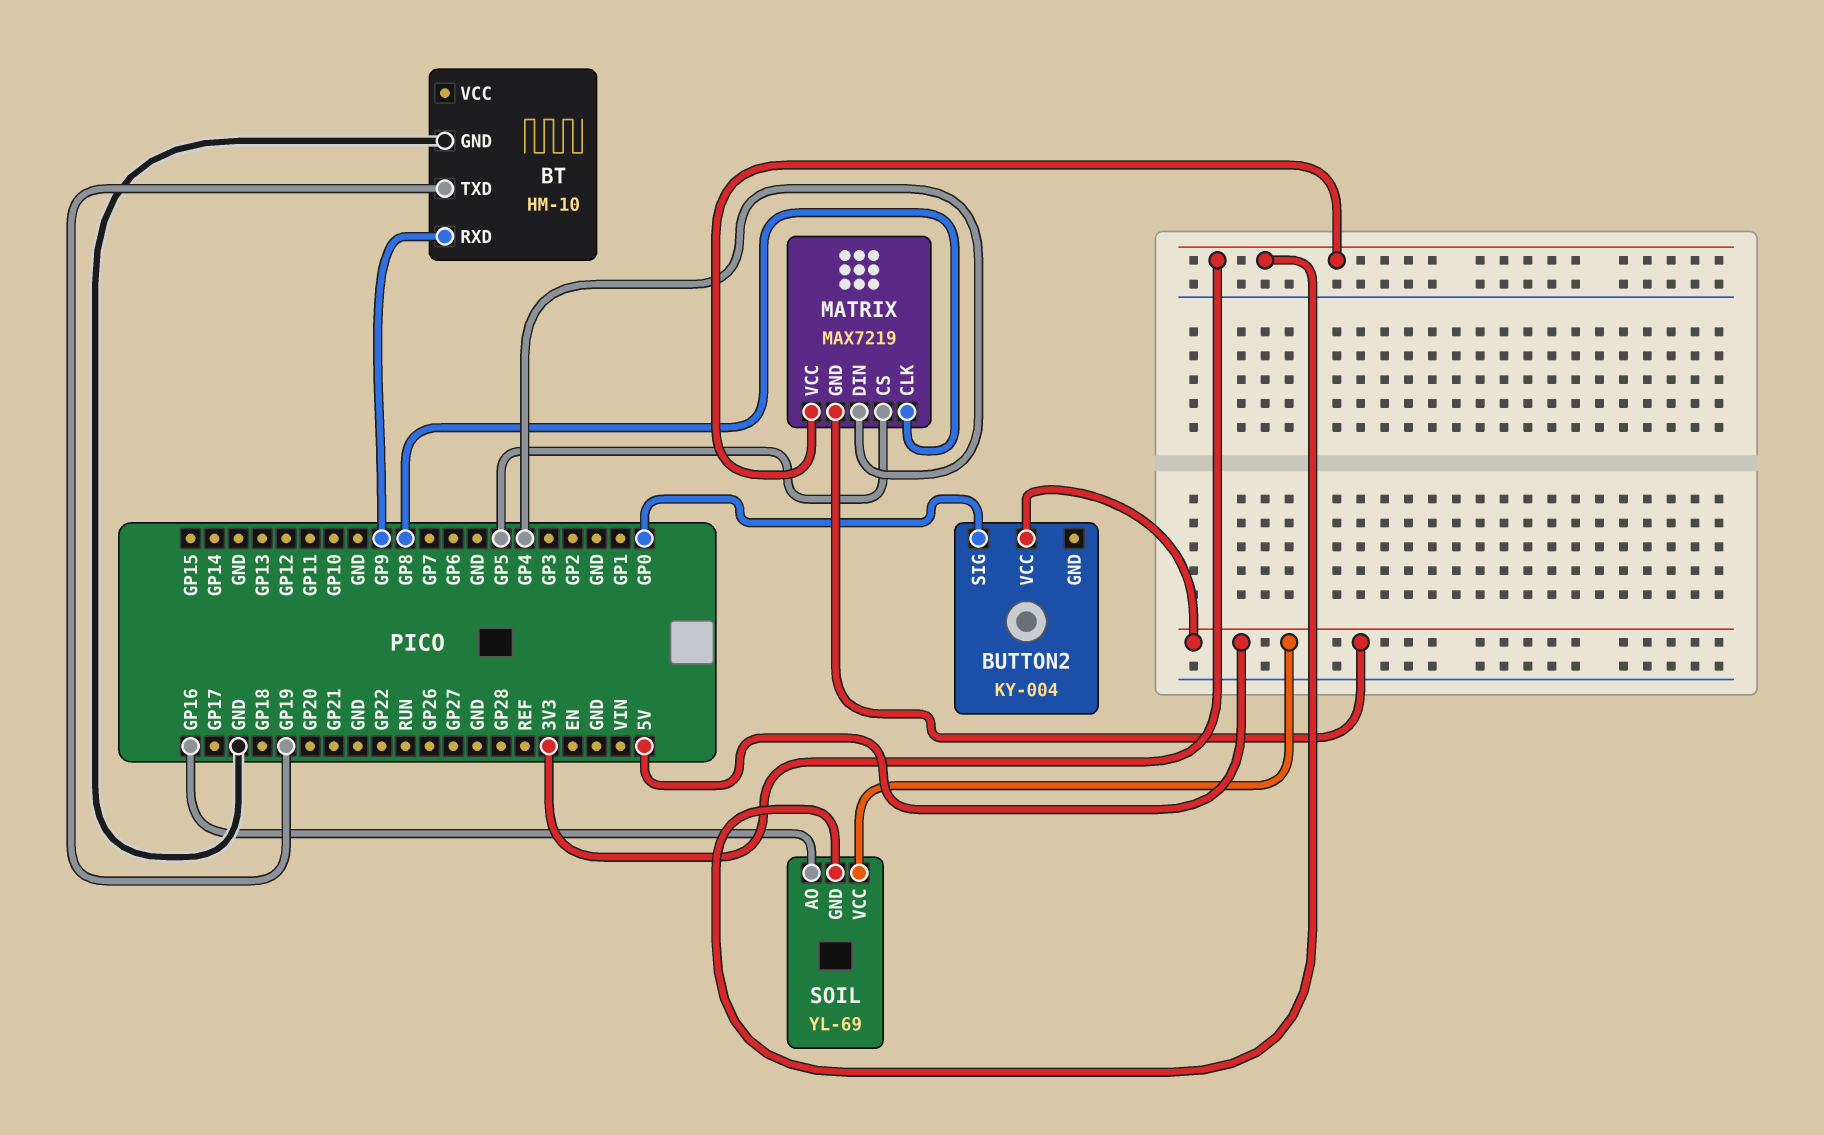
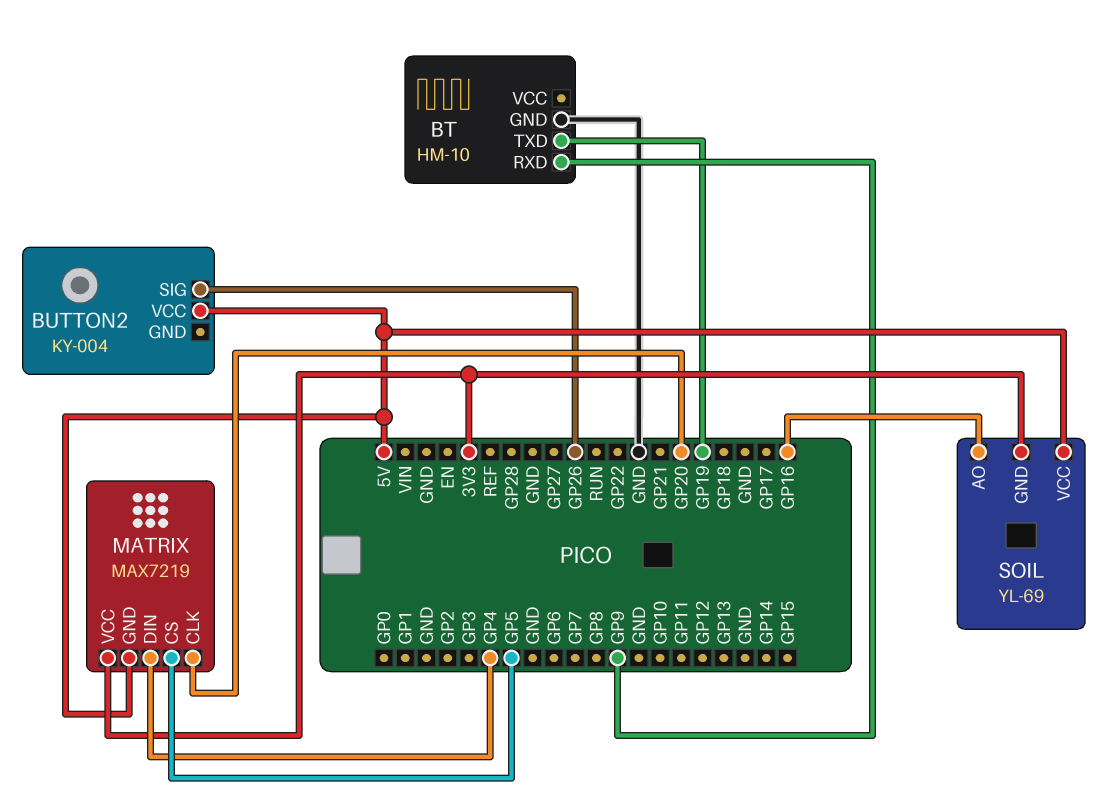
BUTTON2 pin SIG: GP0 -> GP26
MATRIX pin CLK: GP8 -> GP20

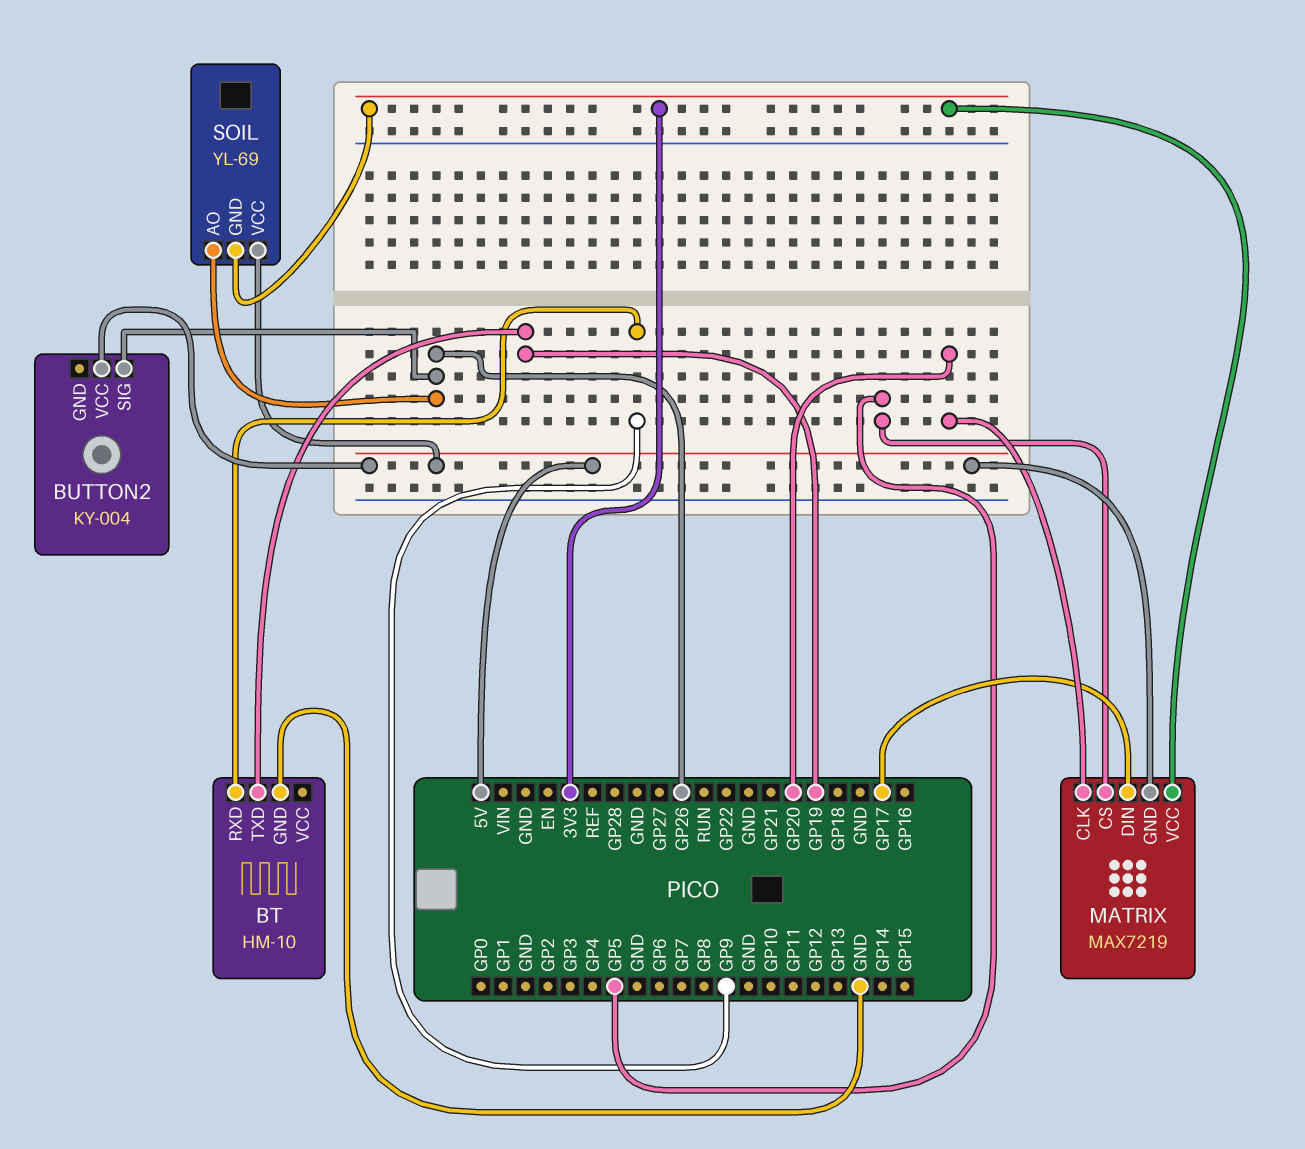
MATRIX pin DIN: GP4 -> GP17
SOIL pin AO: GP16 -> GP26

